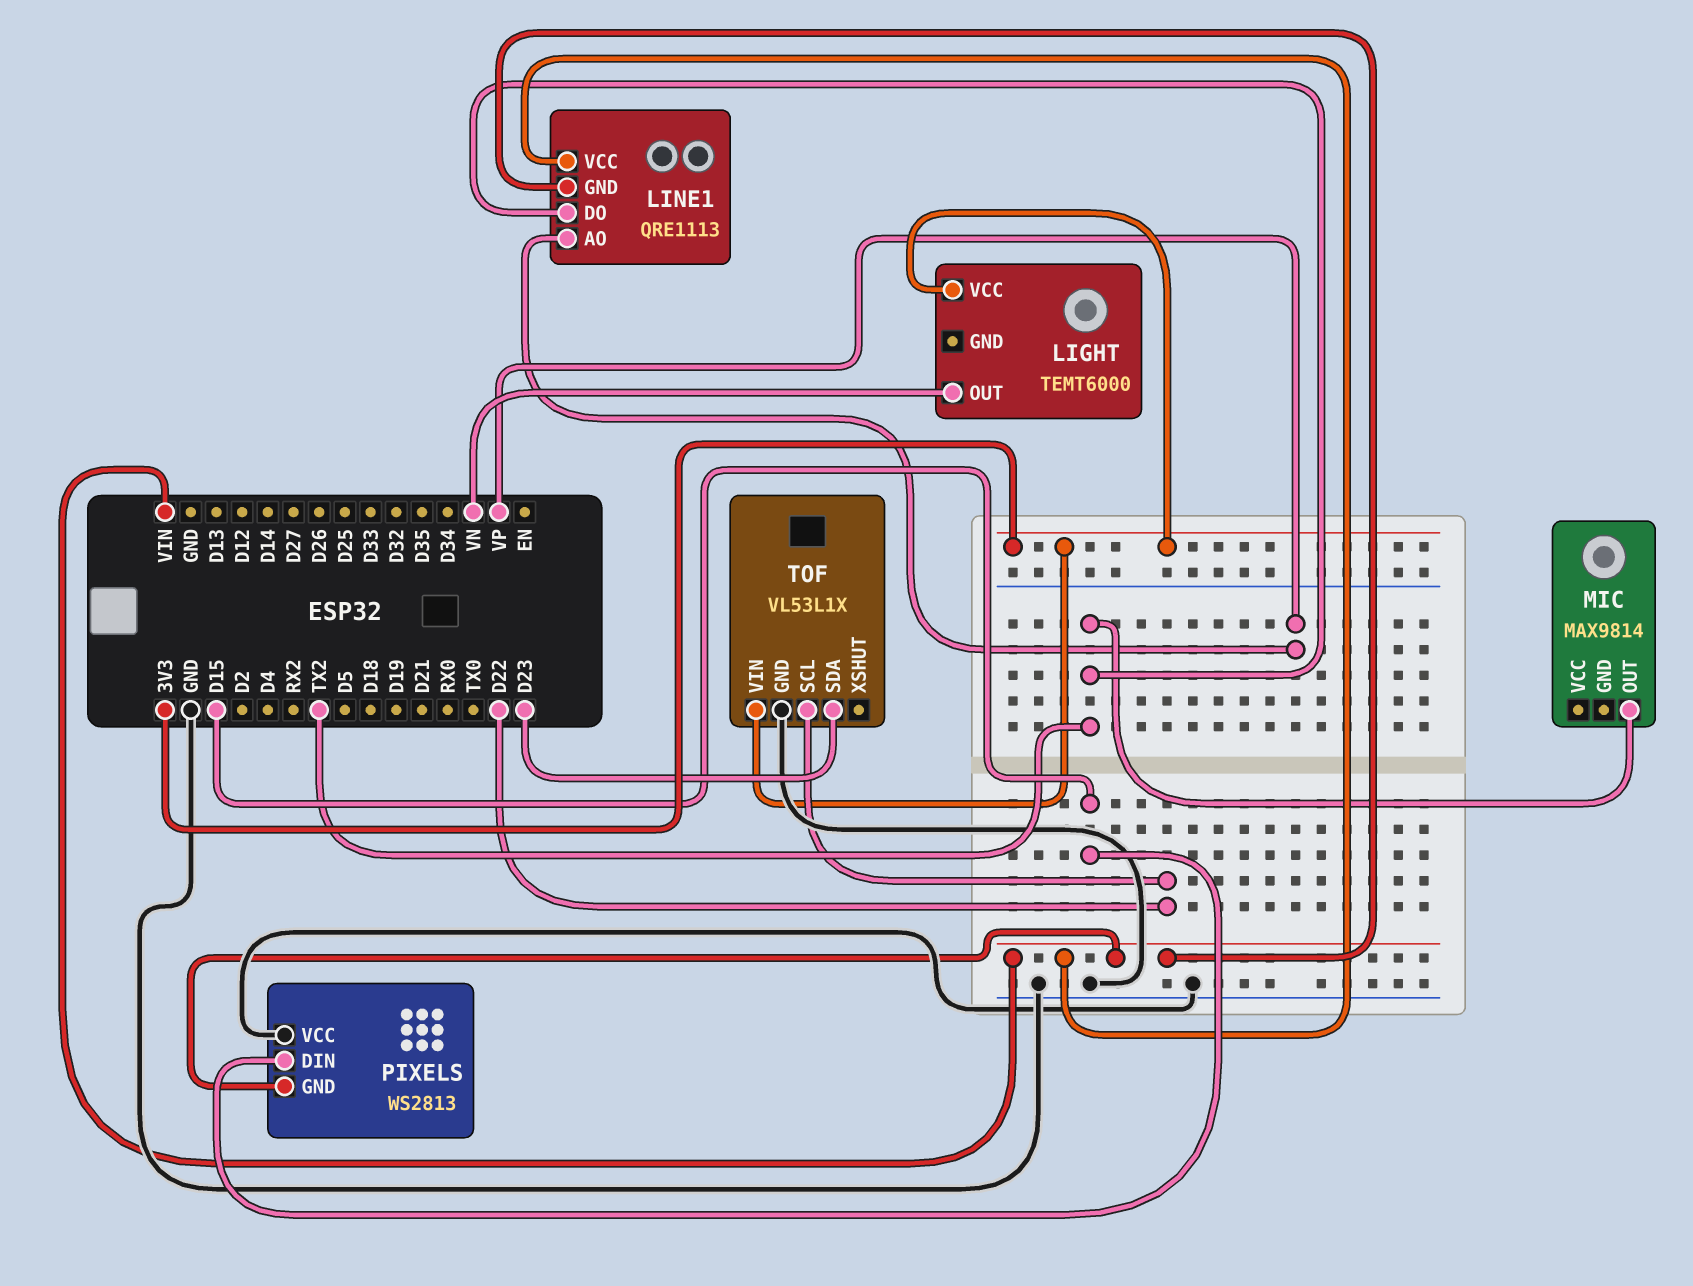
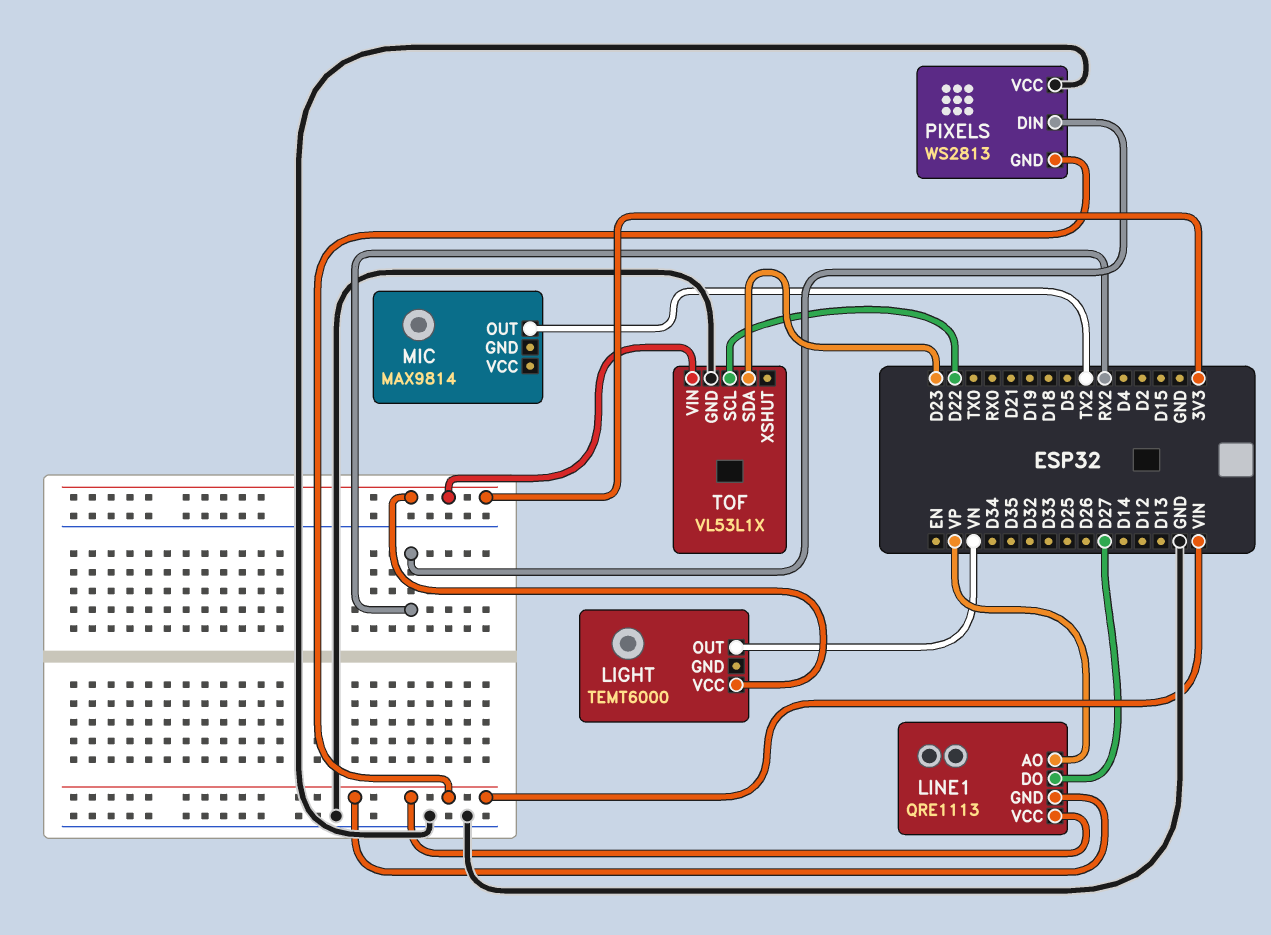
LINE1 pin DO: TX2 -> D27
PIXELS pin DIN: D15 -> RX2

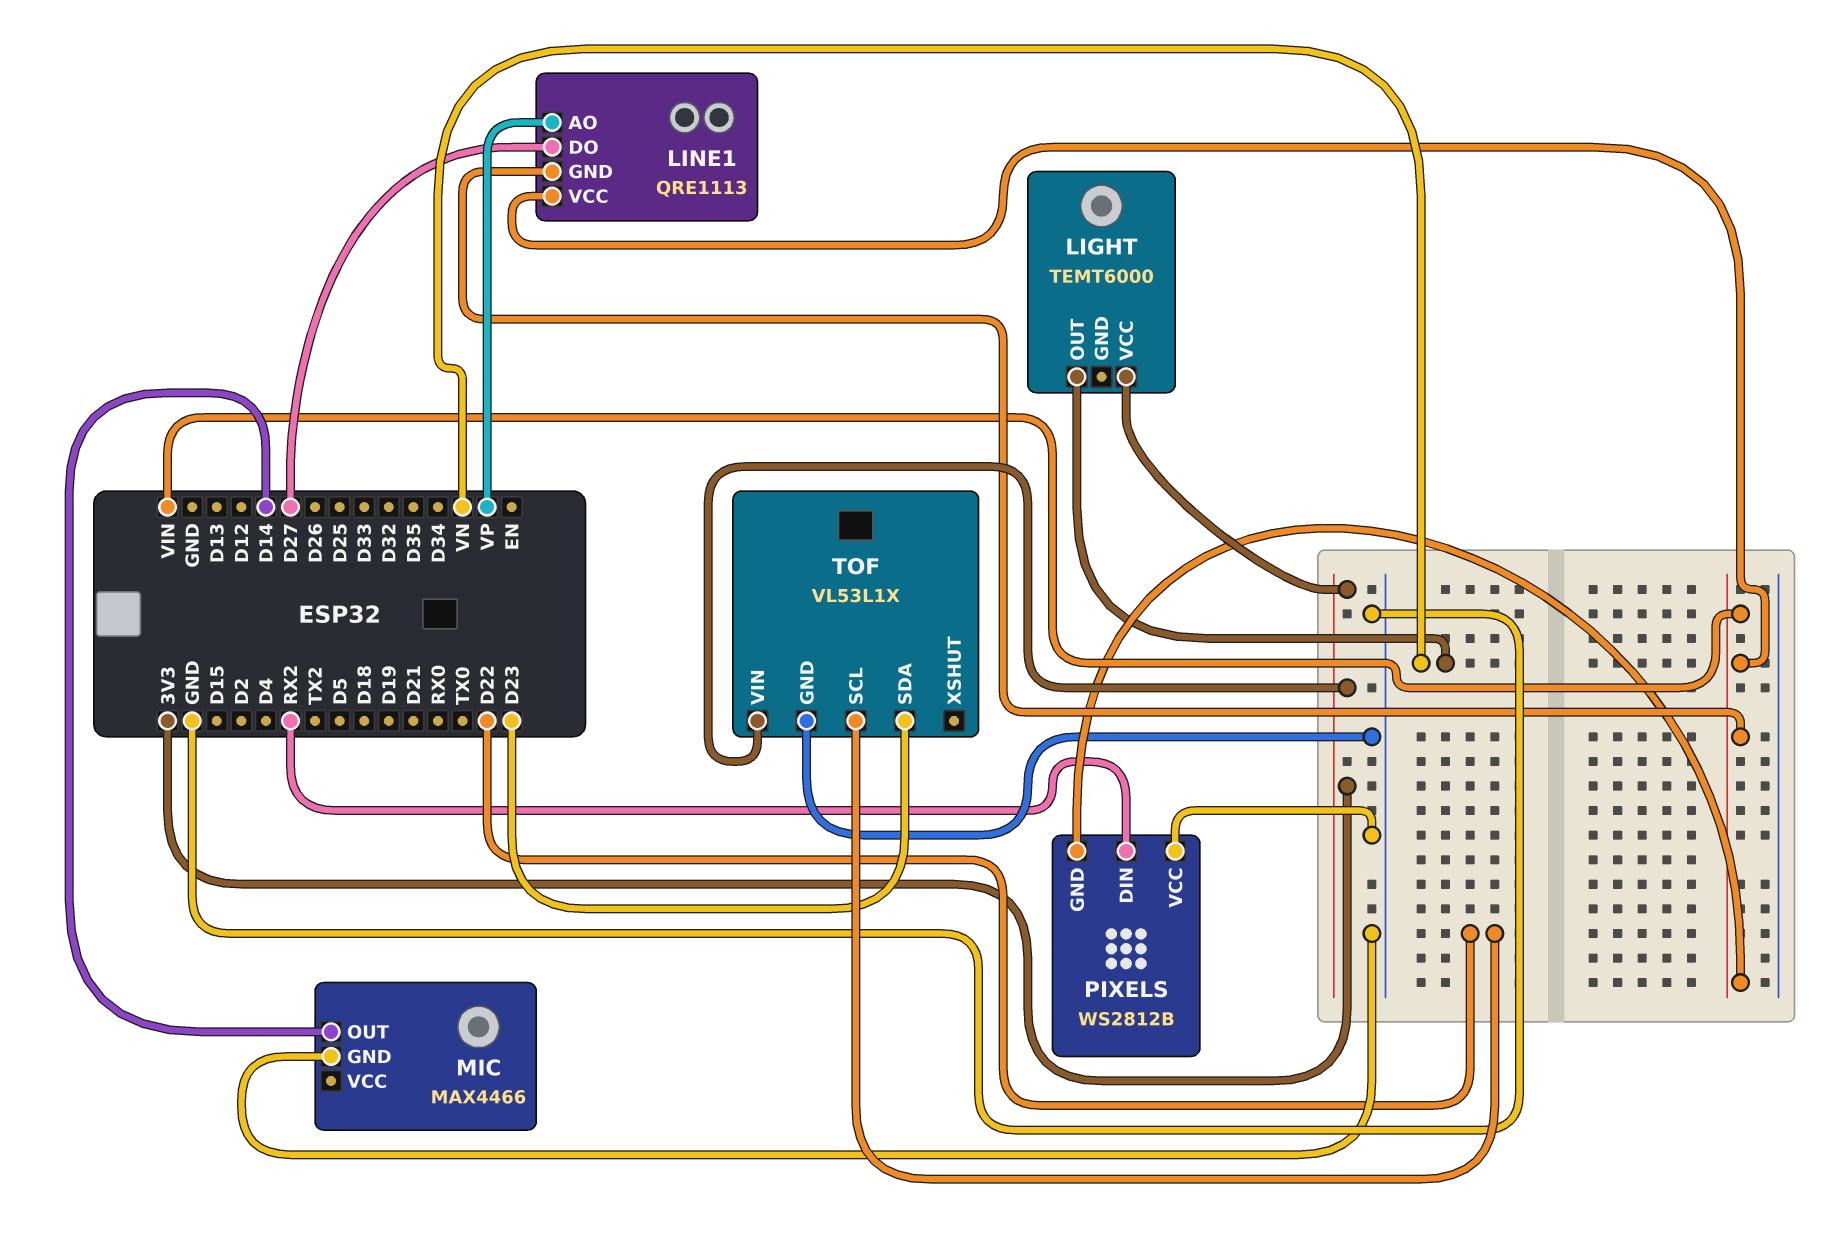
MIC: MAX9814 -> MAX4466
MIC pin GND: none -> GND
MIC pin OUT: TX2 -> D14
PIXELS: WS2813 -> WS2812B

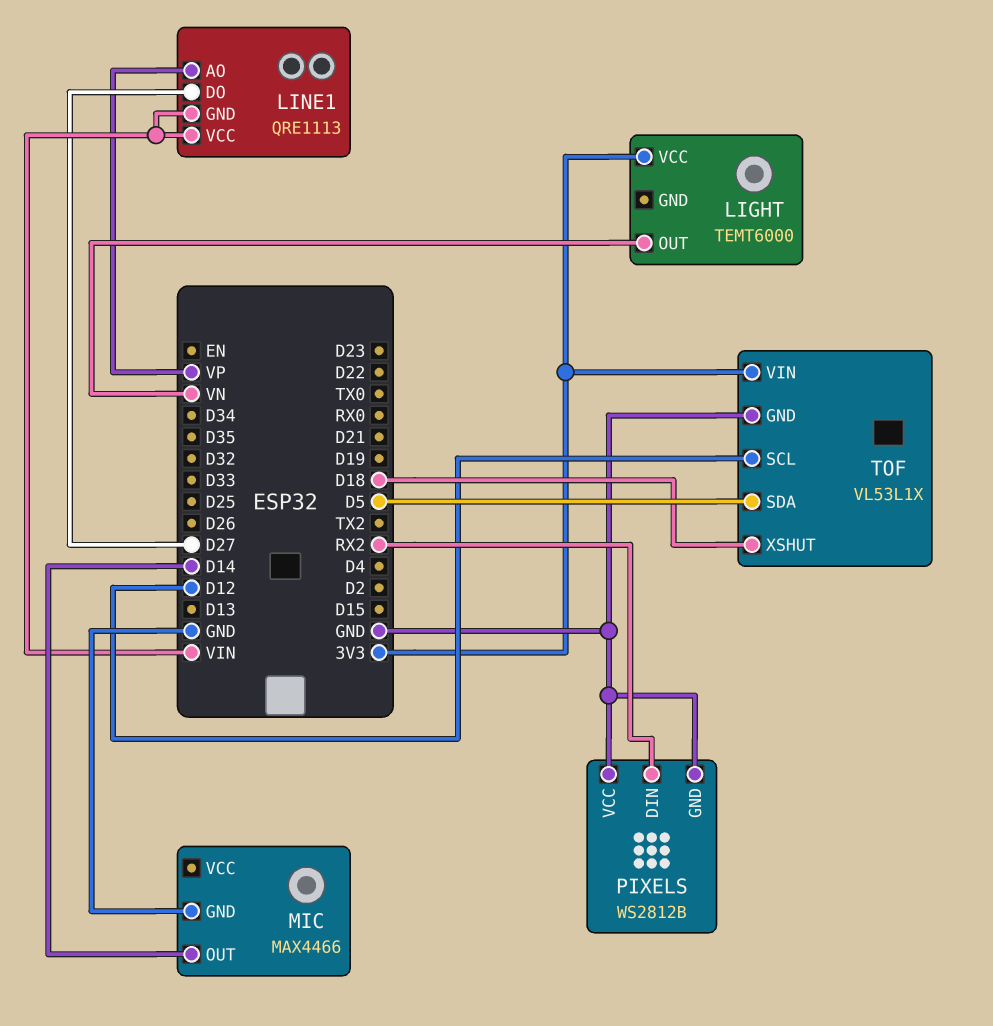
PIXELS pin GND: VIN -> GND
TOF pin SCL: D22 -> D12
TOF pin SDA: D23 -> D5
TOF pin XSHUT: none -> D18

